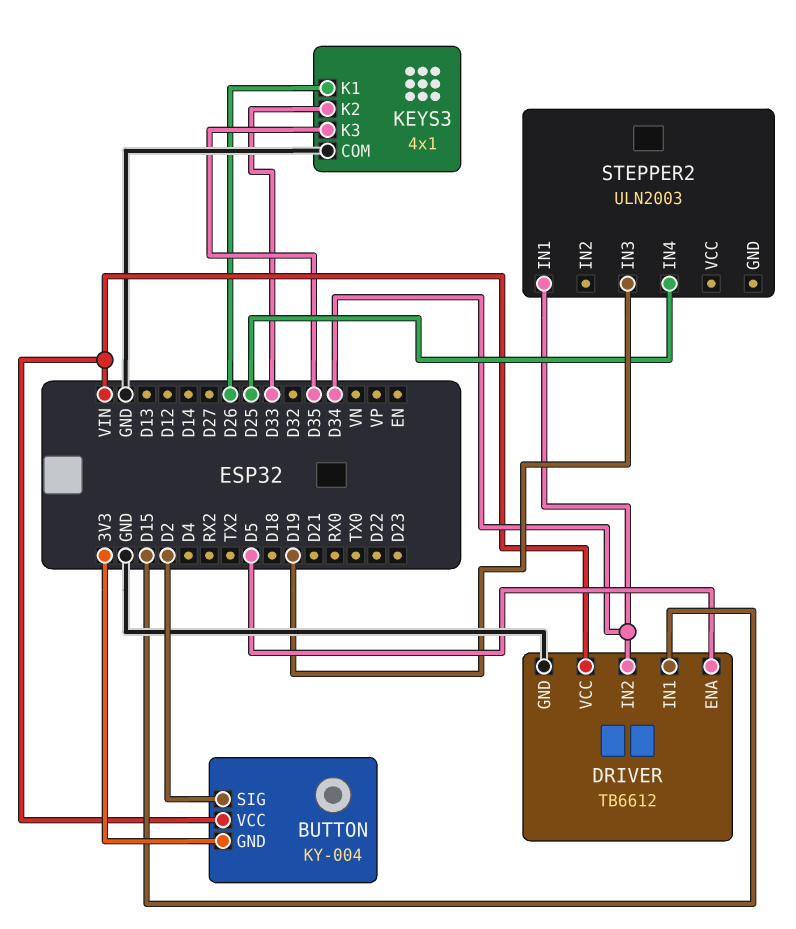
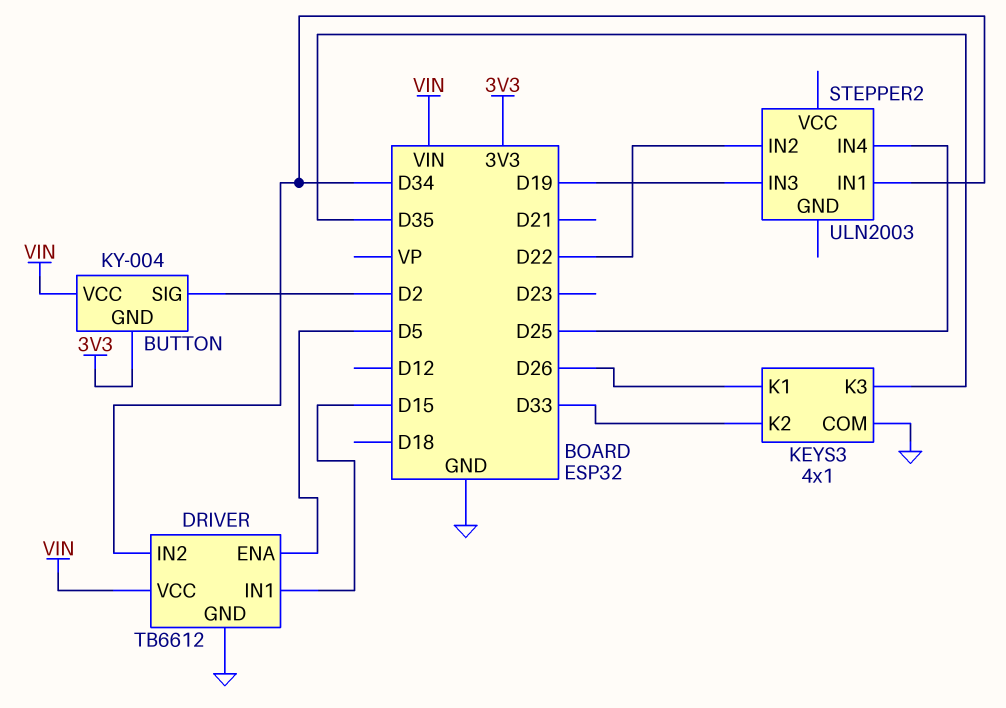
STEPPER2 pin IN2: none -> D22

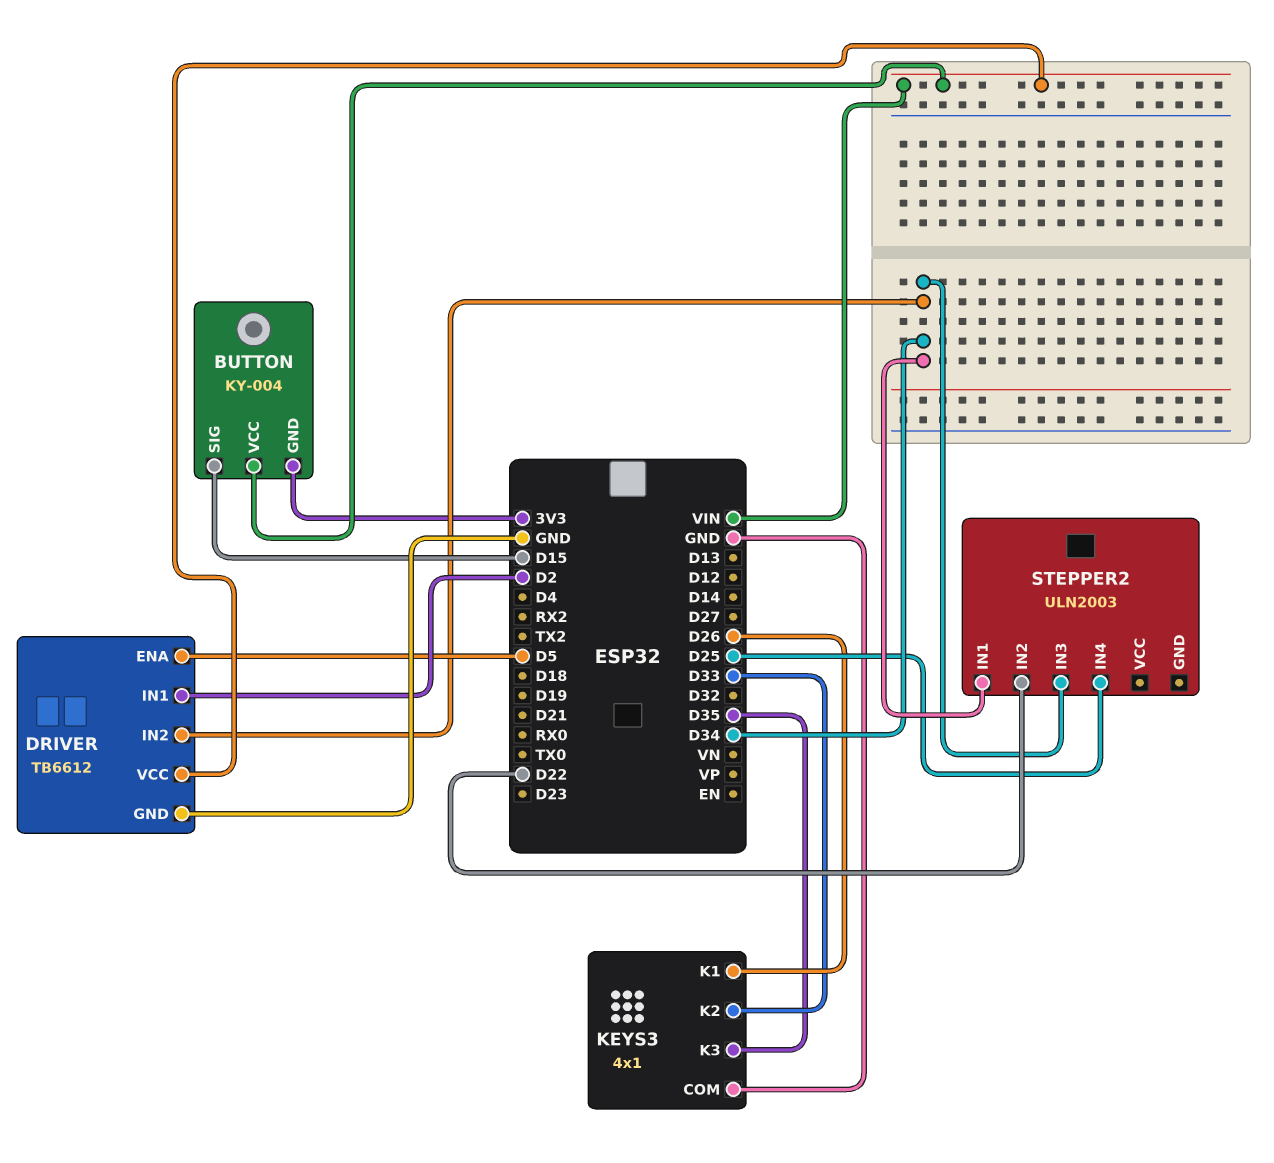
BUTTON pin SIG: D2 -> D15
DRIVER pin IN1: D15 -> D2
STEPPER2 pin IN3: D19 -> D34

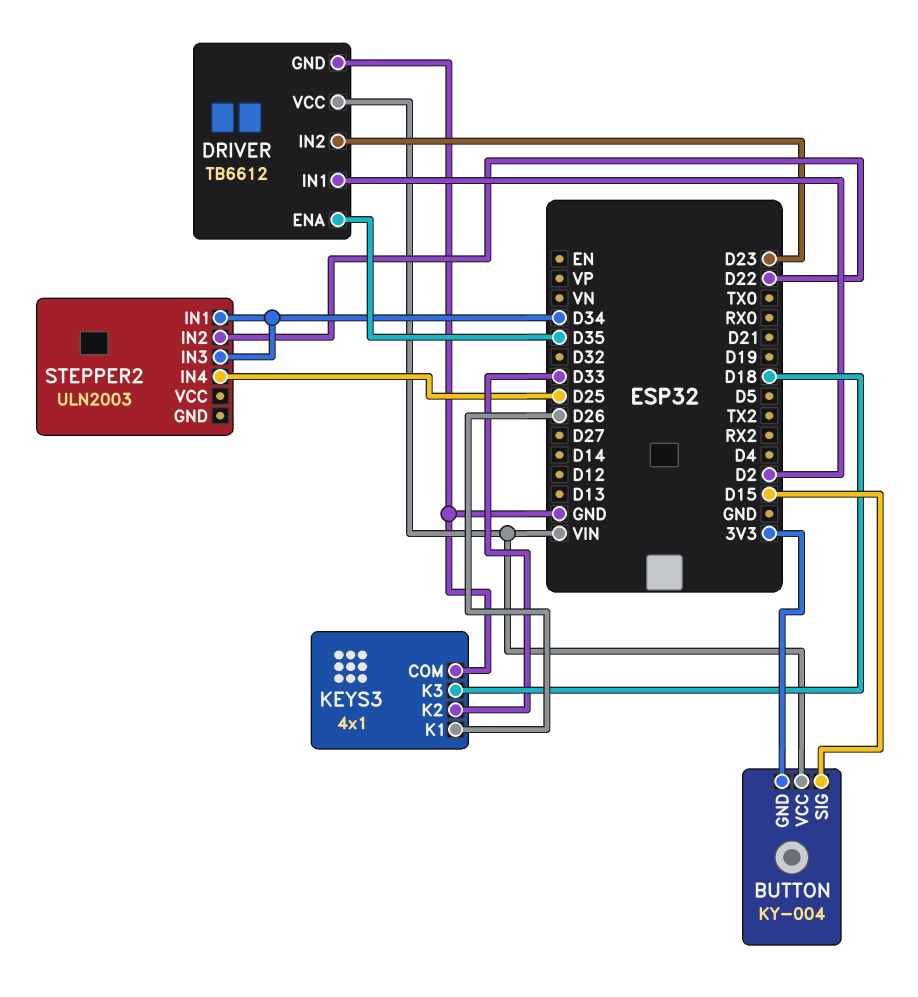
DRIVER pin ENA: D5 -> D35
DRIVER pin IN2: D34 -> D23
KEYS3 pin K3: D35 -> D18

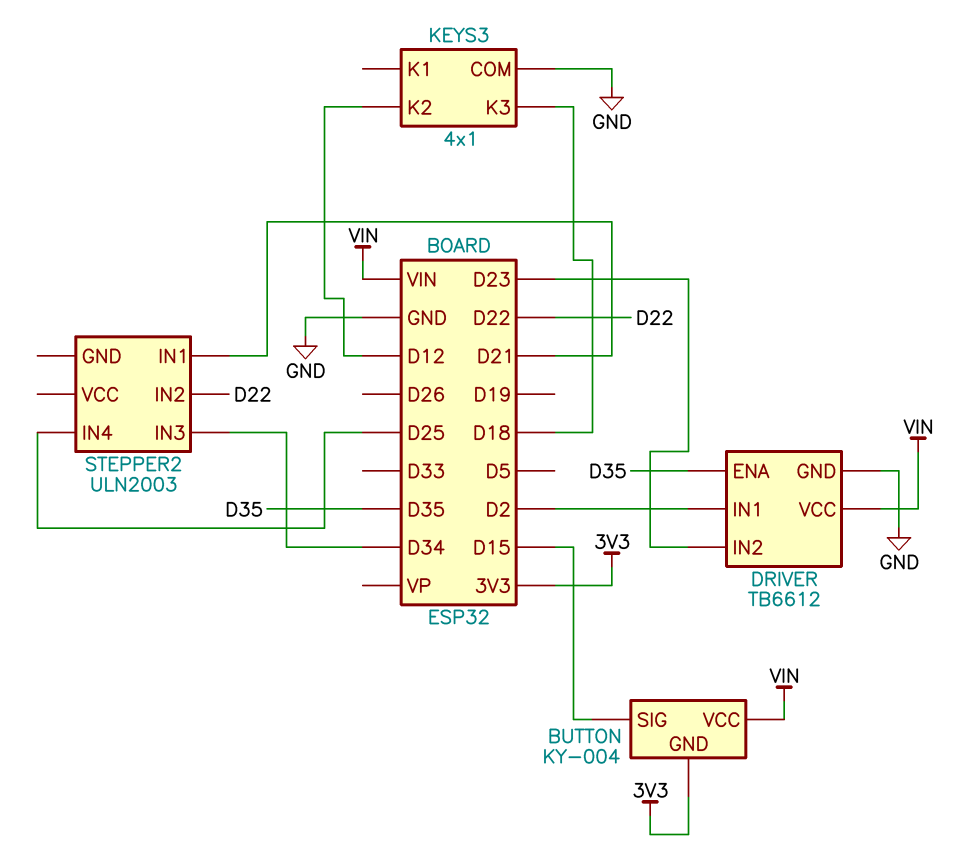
KEYS3 pin K1: D26 -> none
KEYS3 pin K2: D33 -> D12
STEPPER2 pin IN1: D34 -> D21

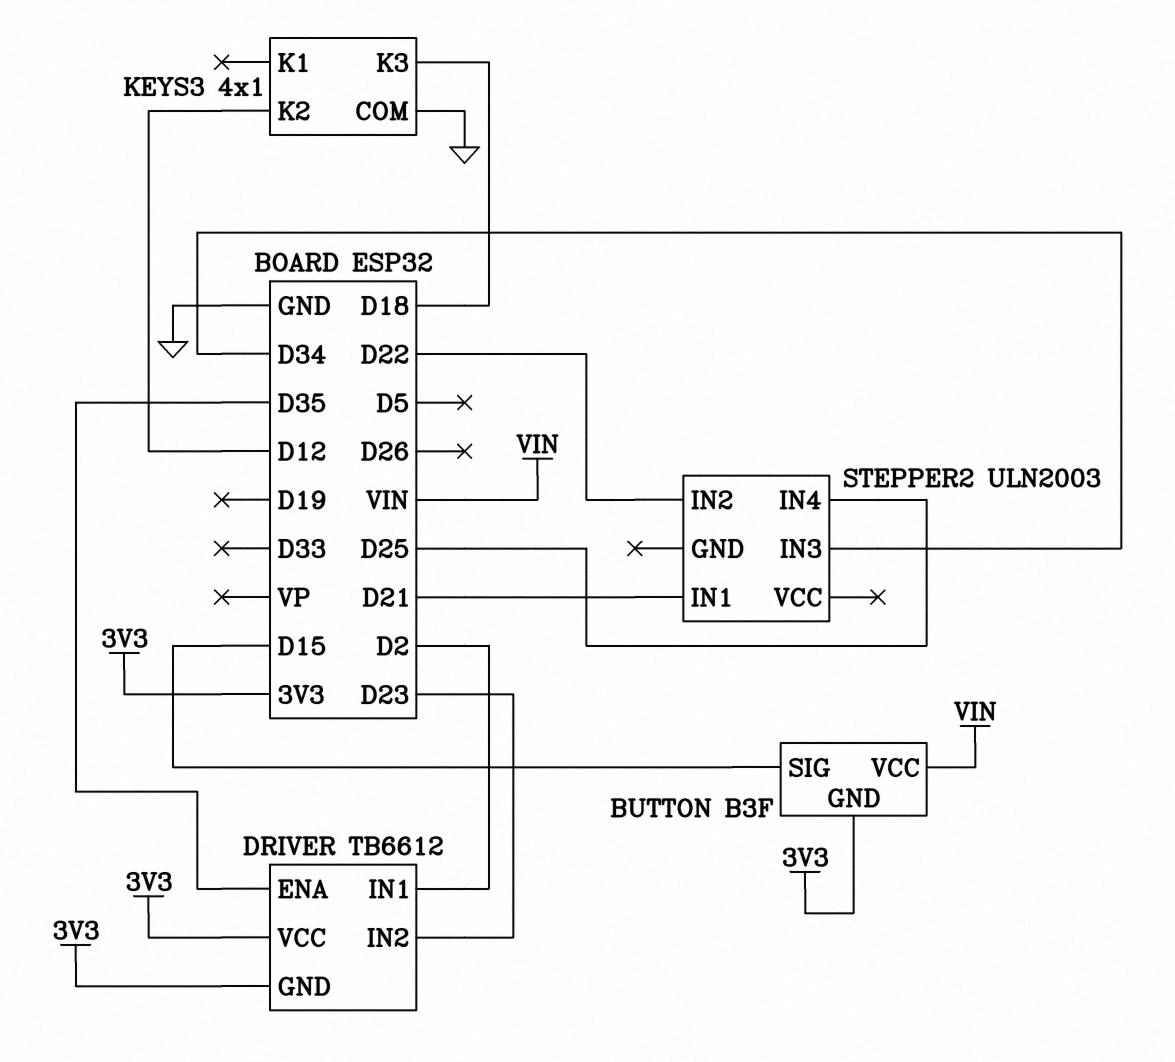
BUTTON: KY-004 -> B3F
DRIVER pin GND: GND -> 3V3
DRIVER pin VCC: VIN -> 3V3

